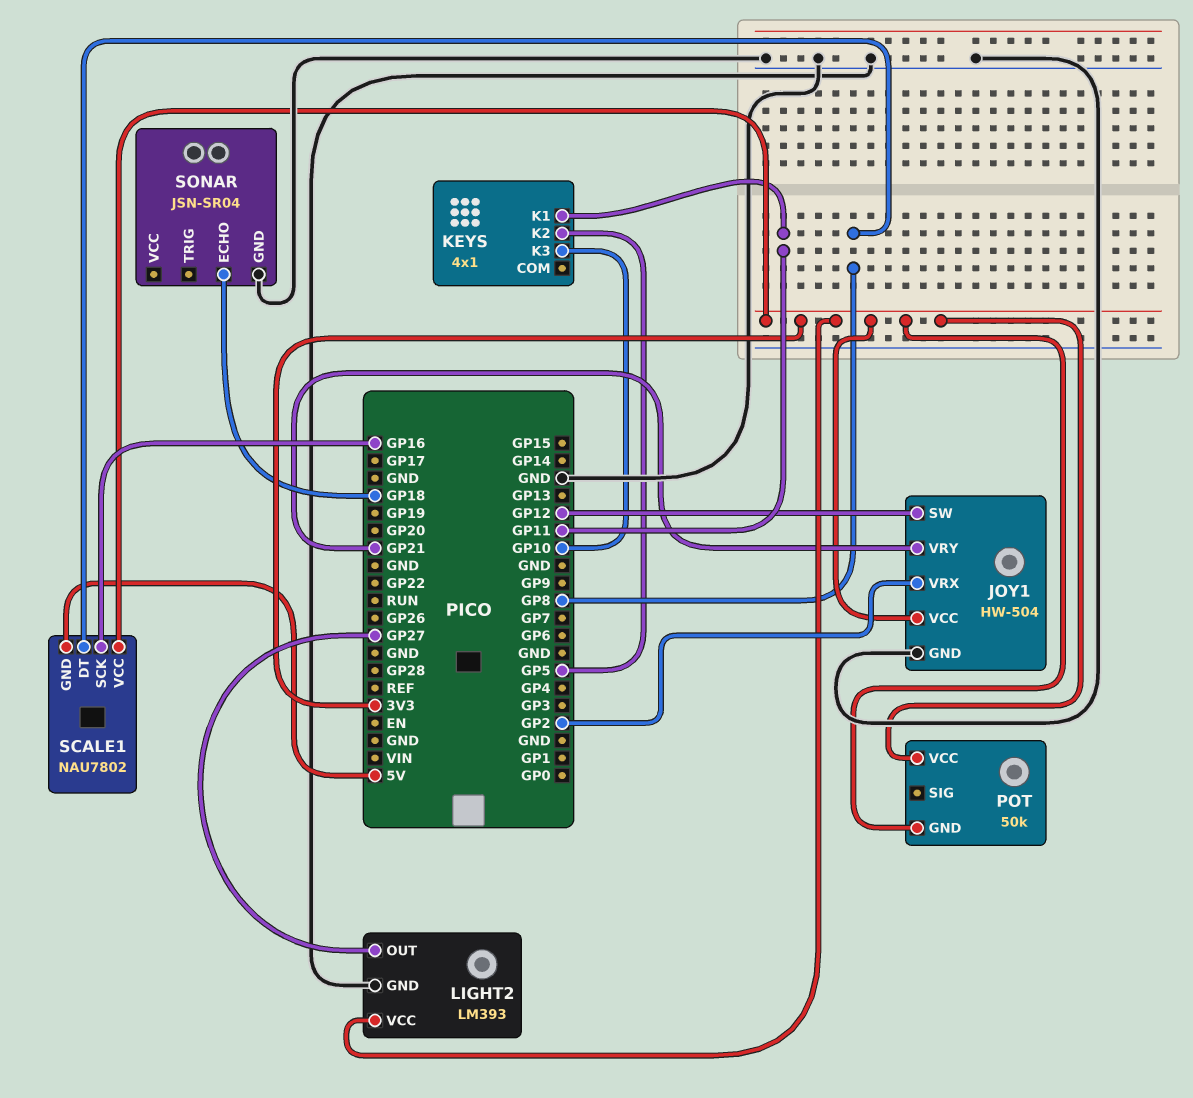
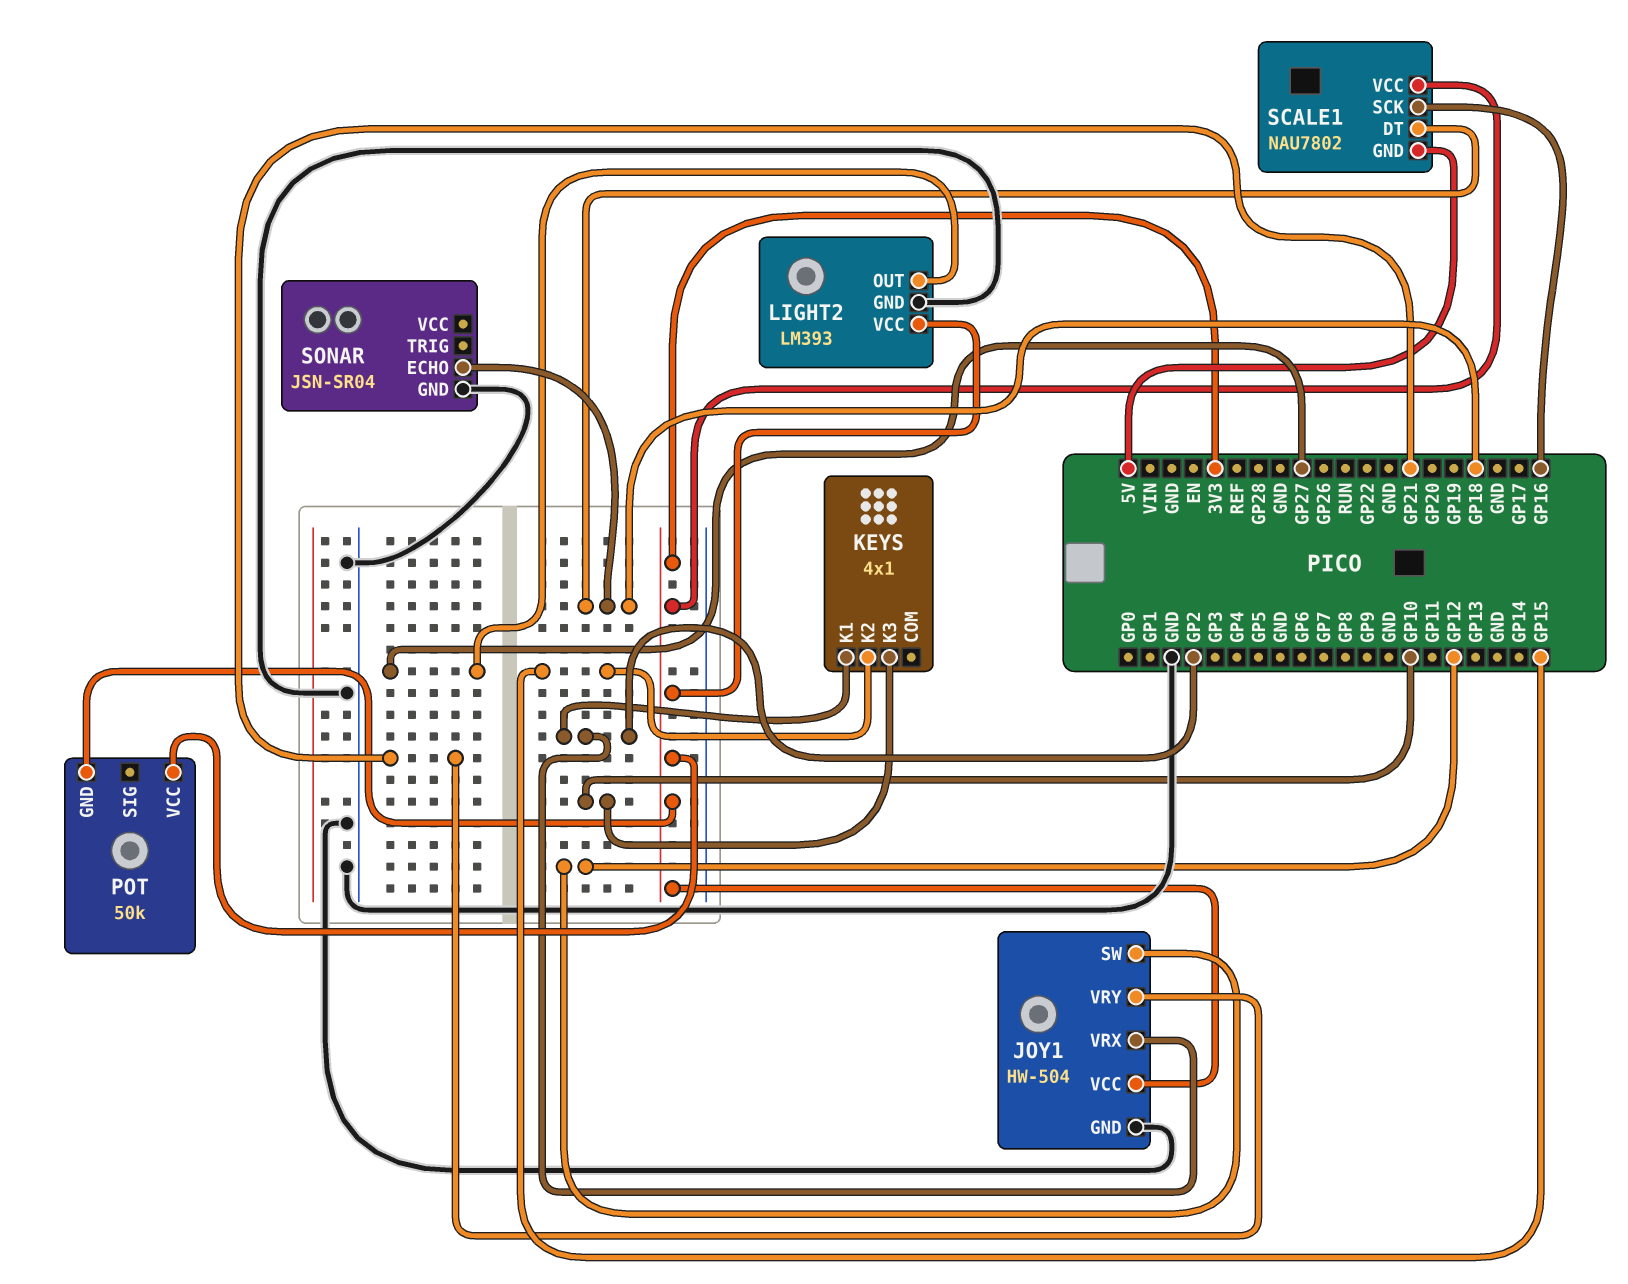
KEYS pin K1: GP11 -> GP2
KEYS pin K2: GP5 -> GP15
SCALE1 pin DT: GP8 -> GP18

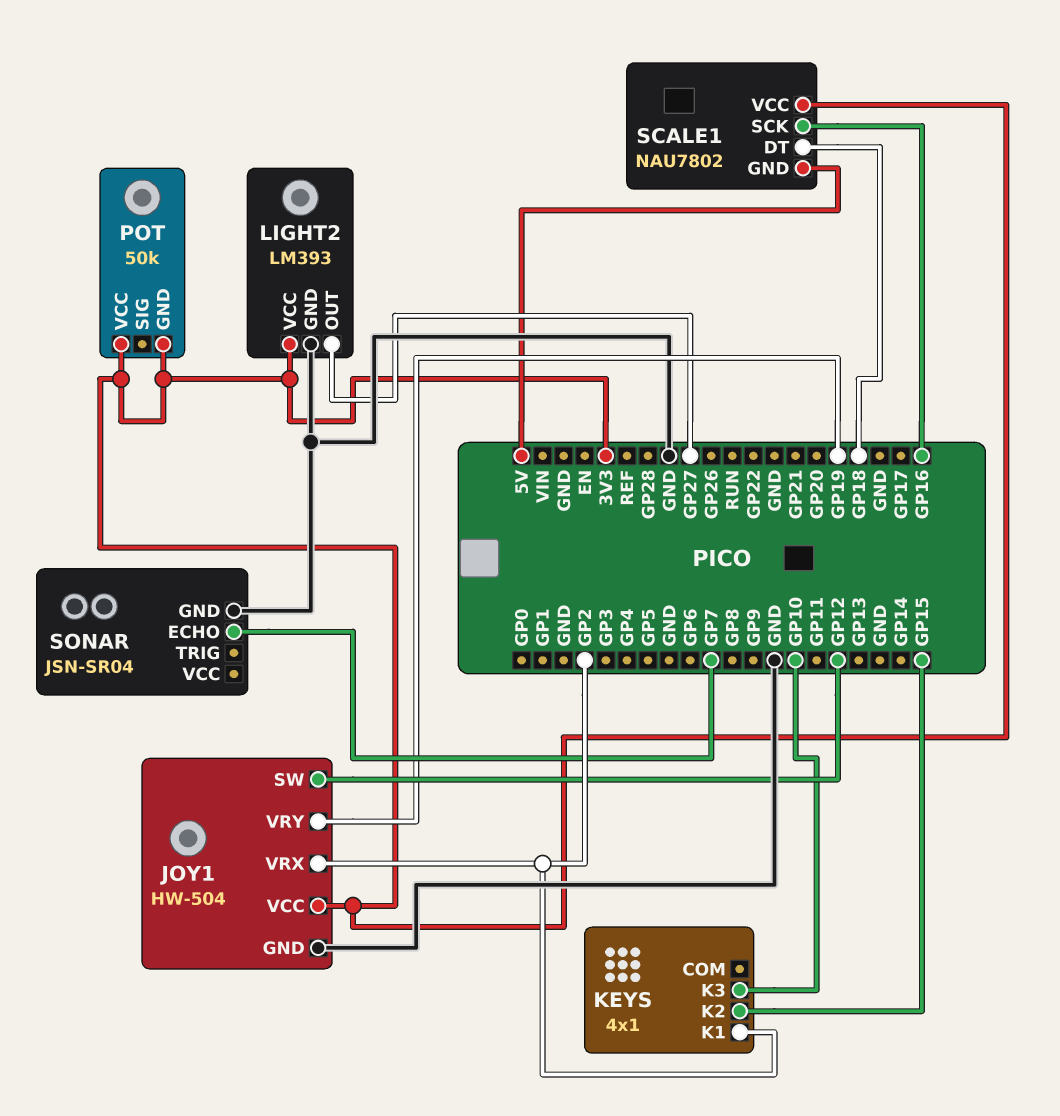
JOY1 pin VRY: GP21 -> GP19
SONAR pin ECHO: GP18 -> GP7

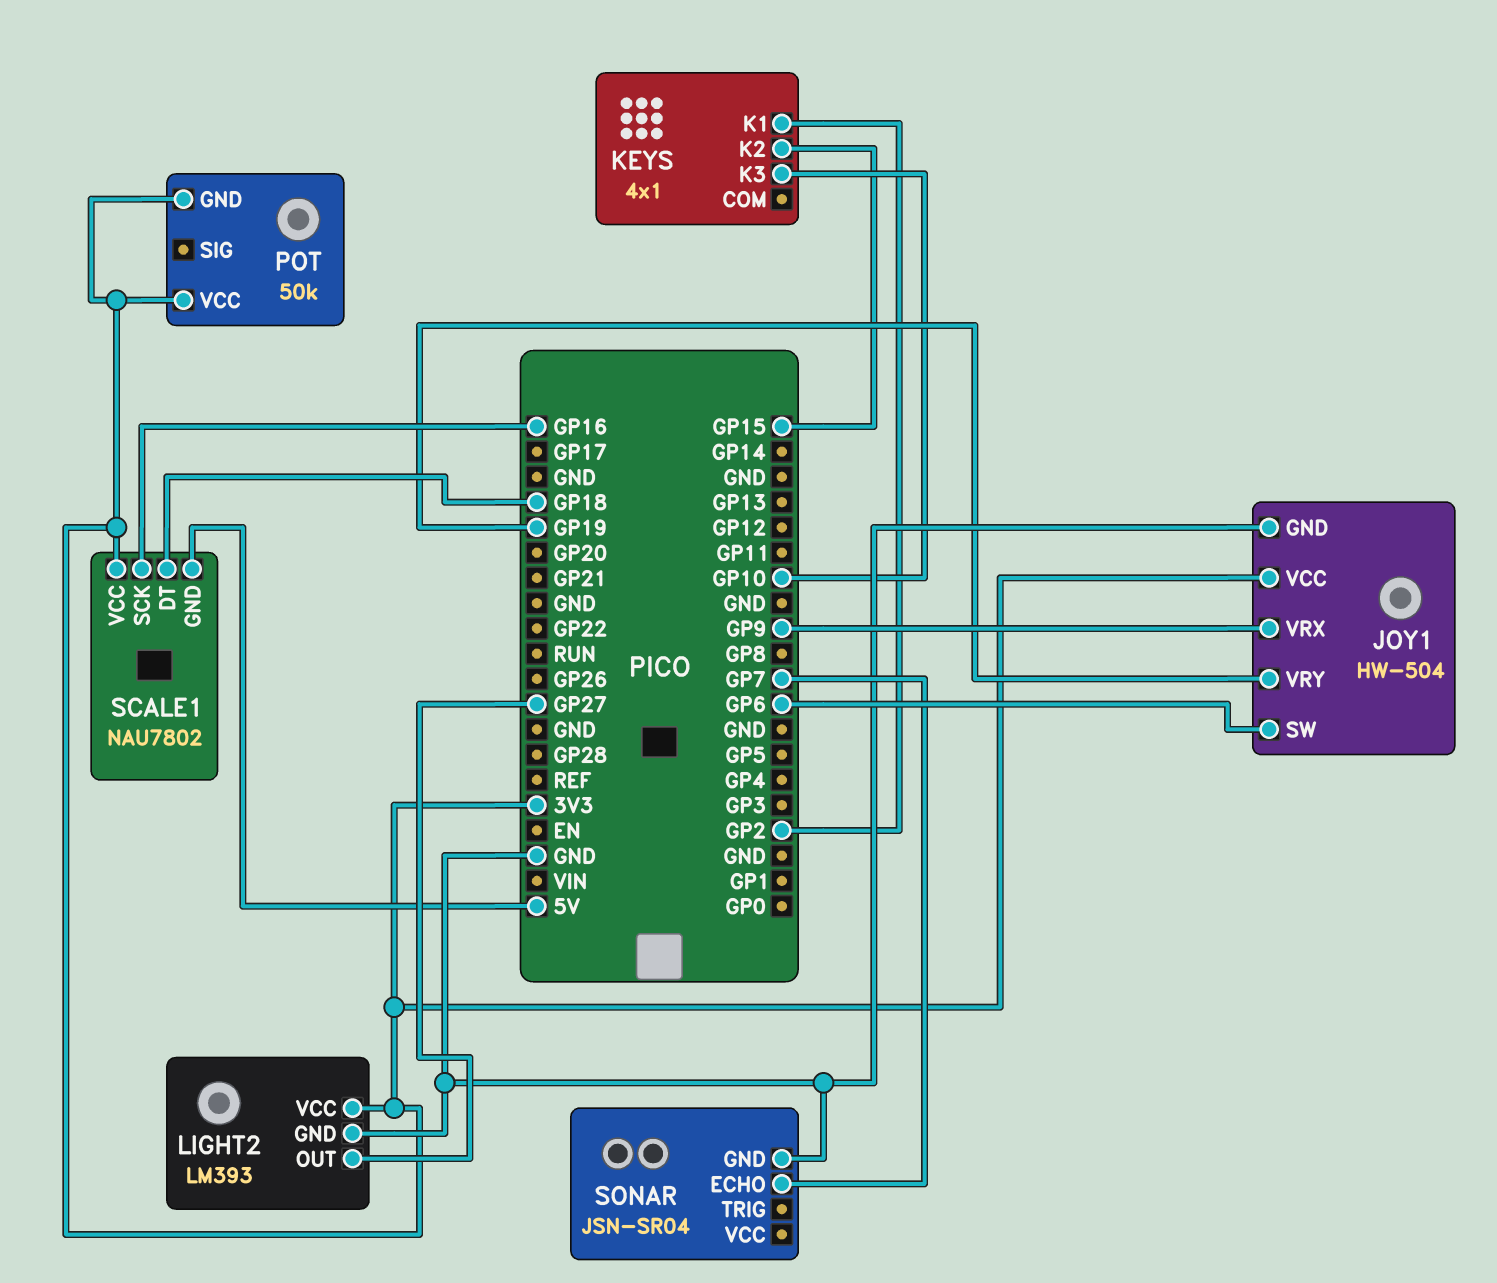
JOY1 pin SW: GP12 -> GP6
JOY1 pin VRX: GP2 -> GP9

